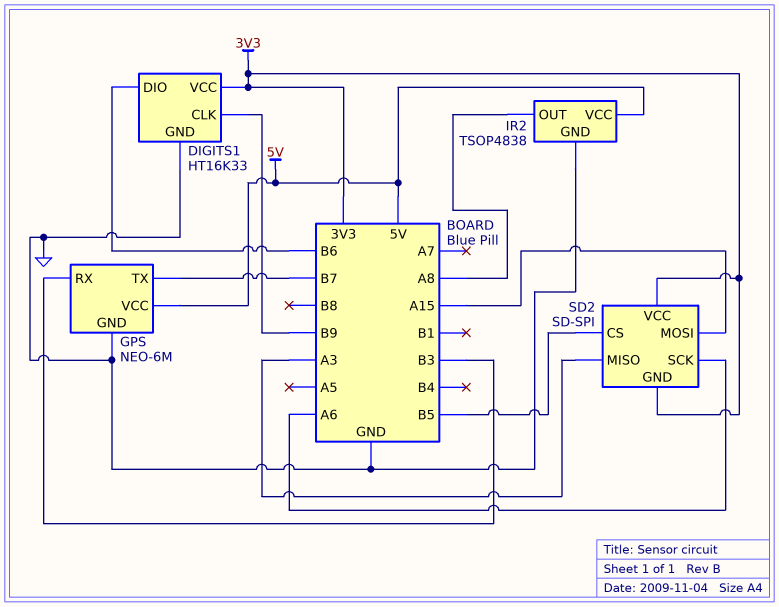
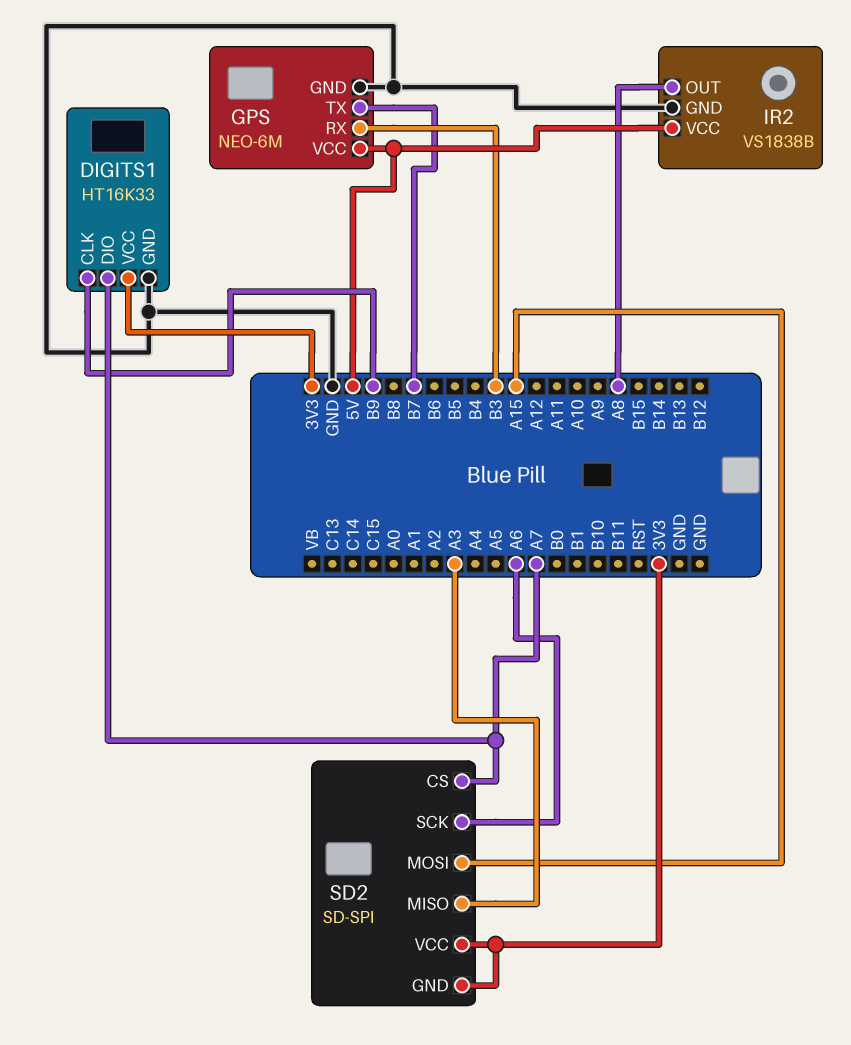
DIGITS1 pin DIO: B6 -> A7
IR2: TSOP4838 -> VS1838B
SD2 pin CS: B5 -> A7

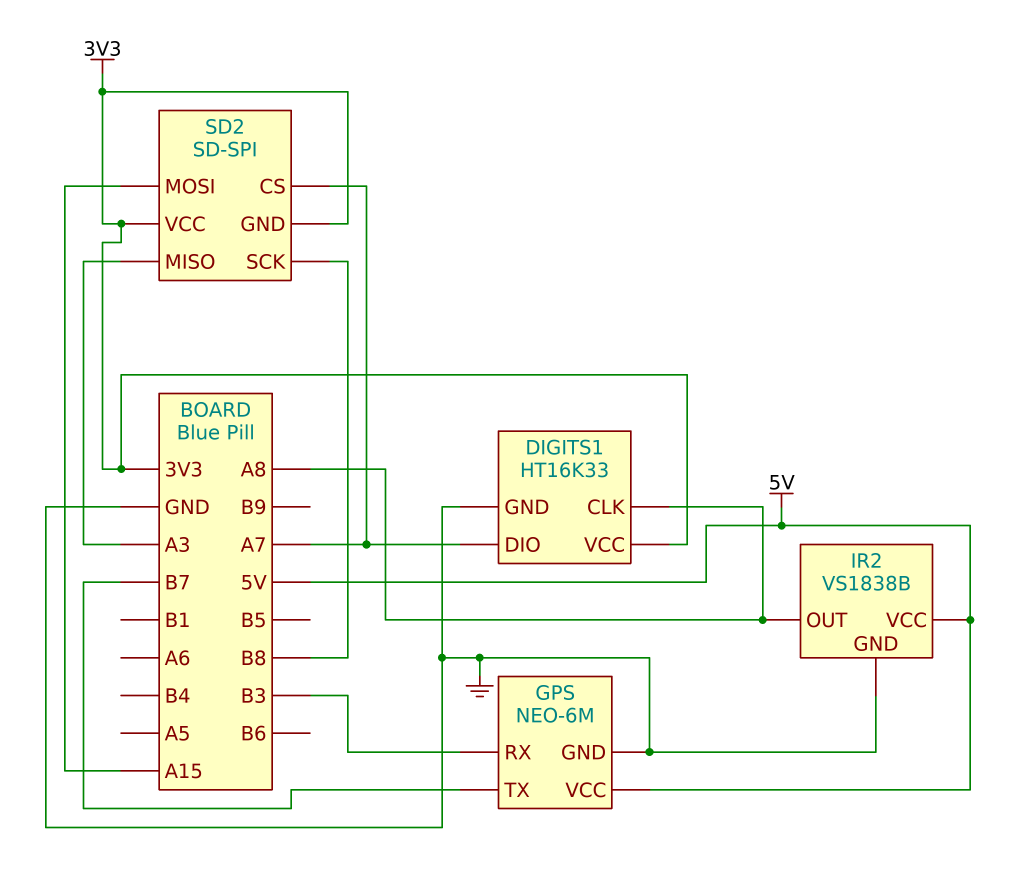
DIGITS1 pin CLK: B9 -> A8
SD2 pin SCK: A6 -> B8

